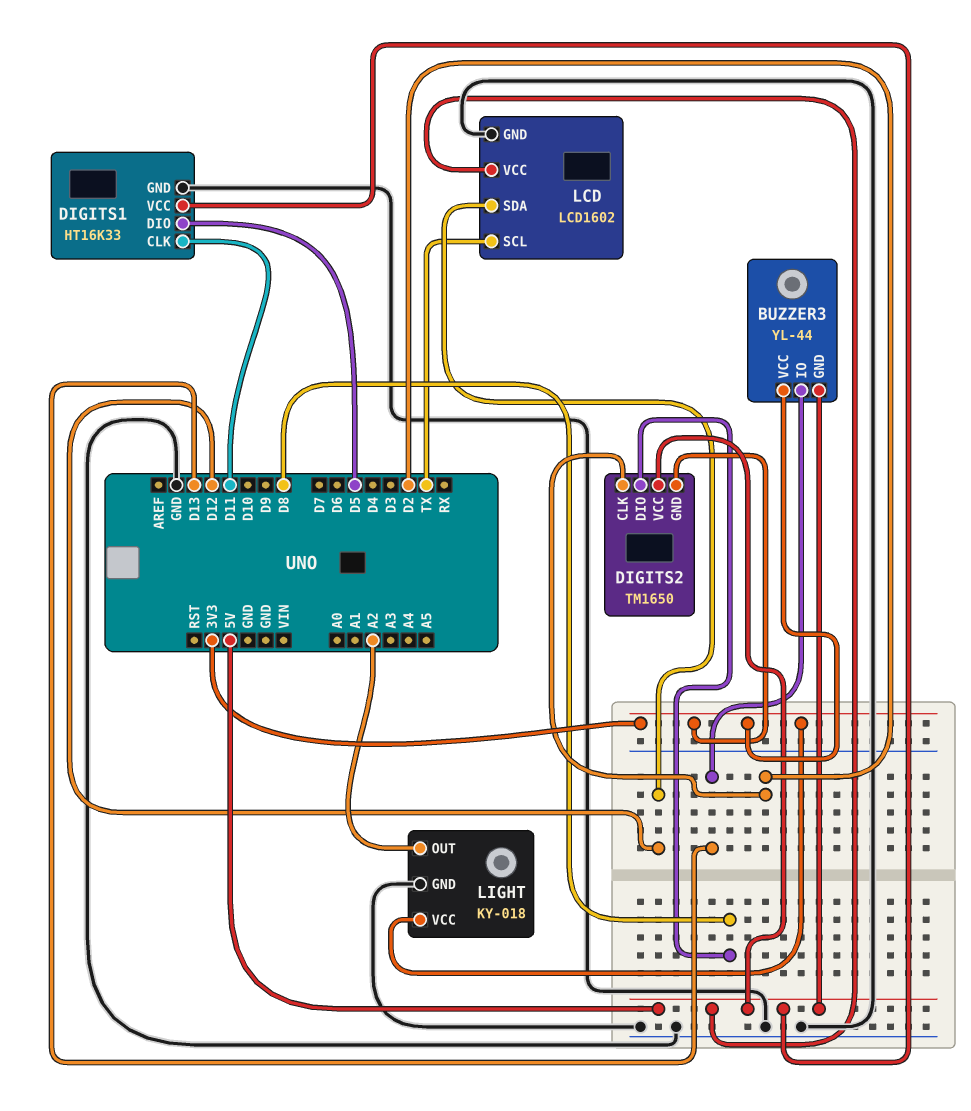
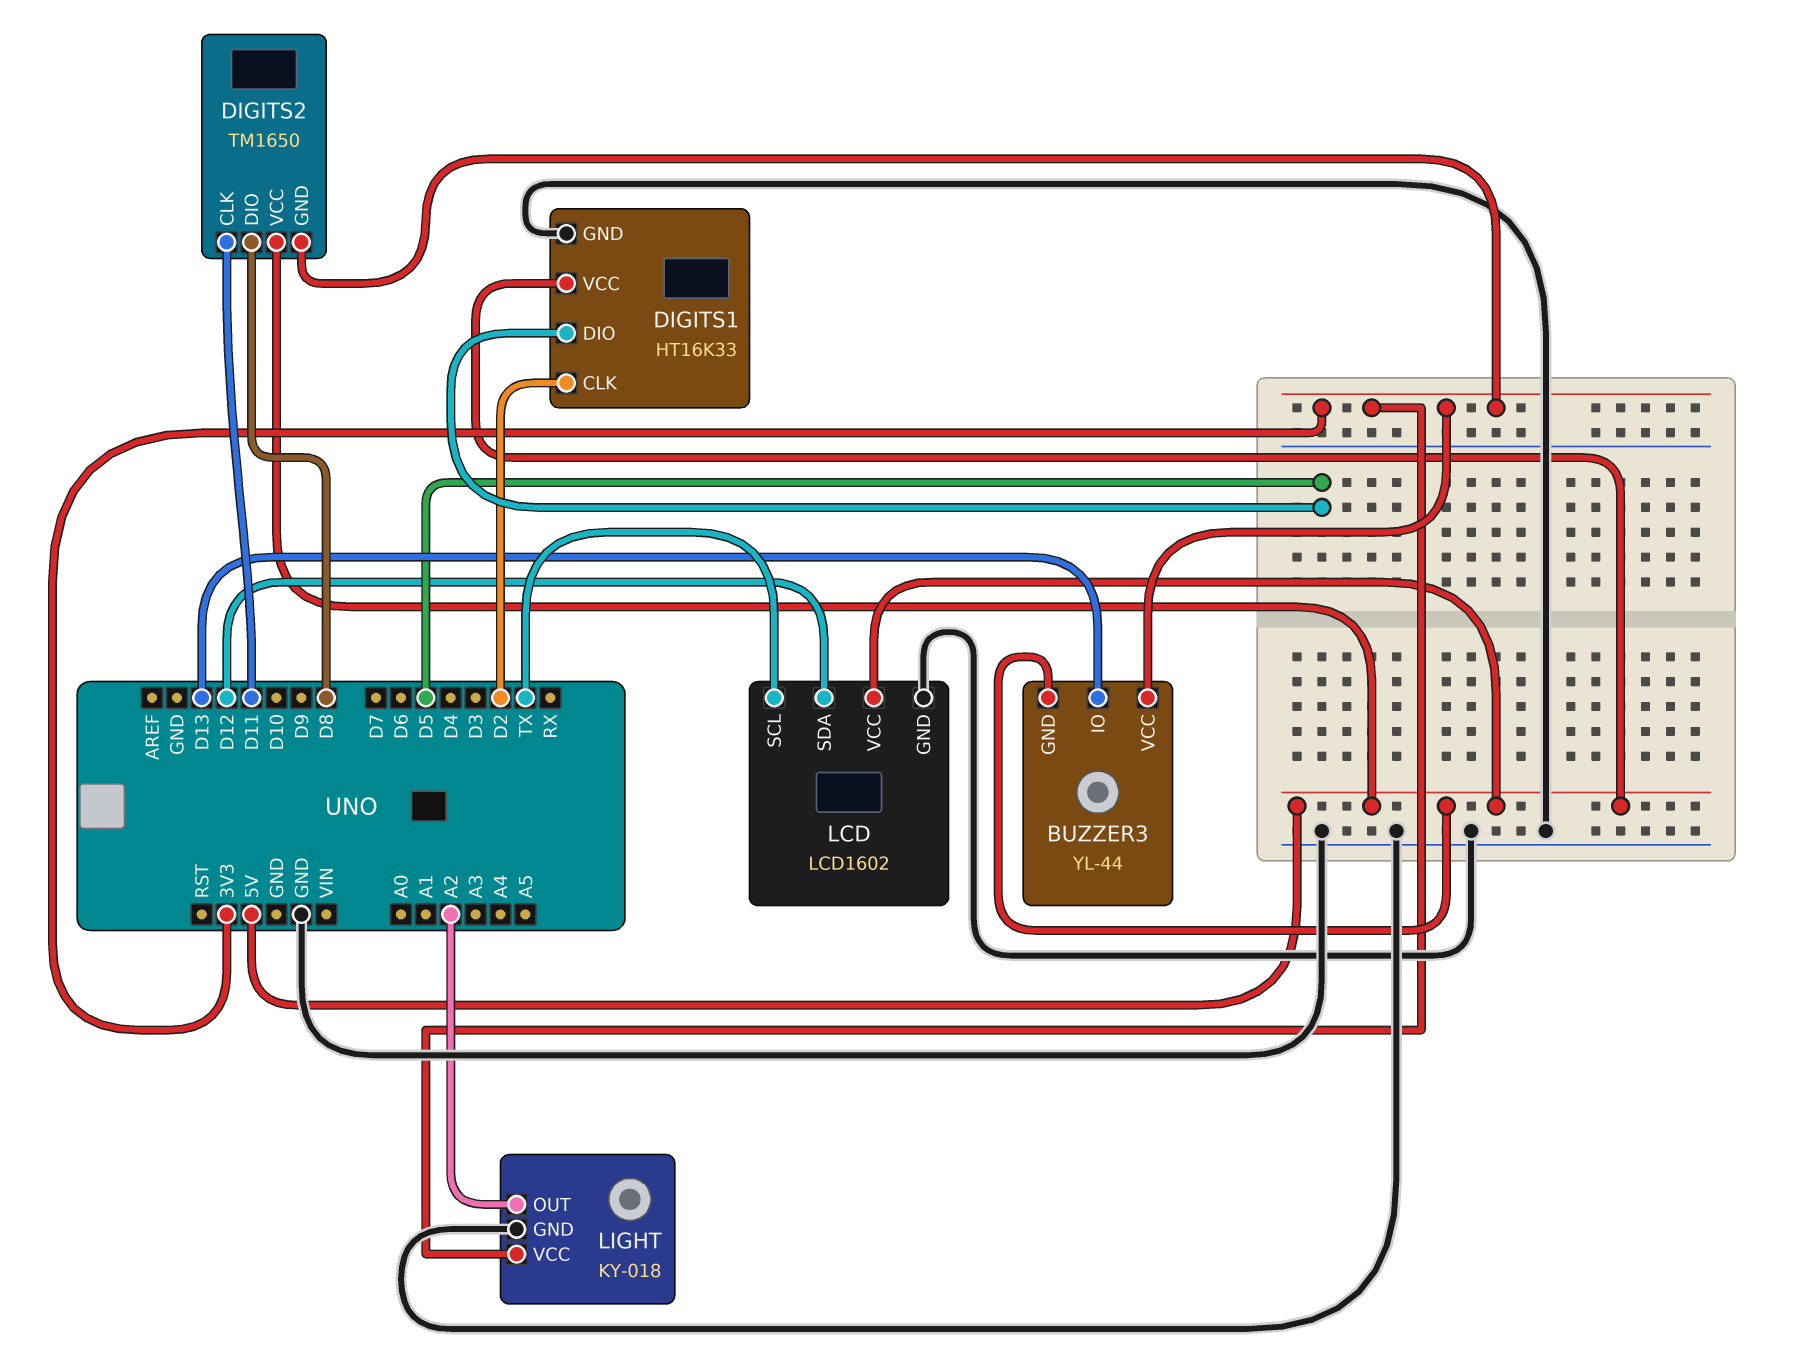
DIGITS1 pin CLK: D11 -> D2
DIGITS2 pin CLK: D2 -> D11

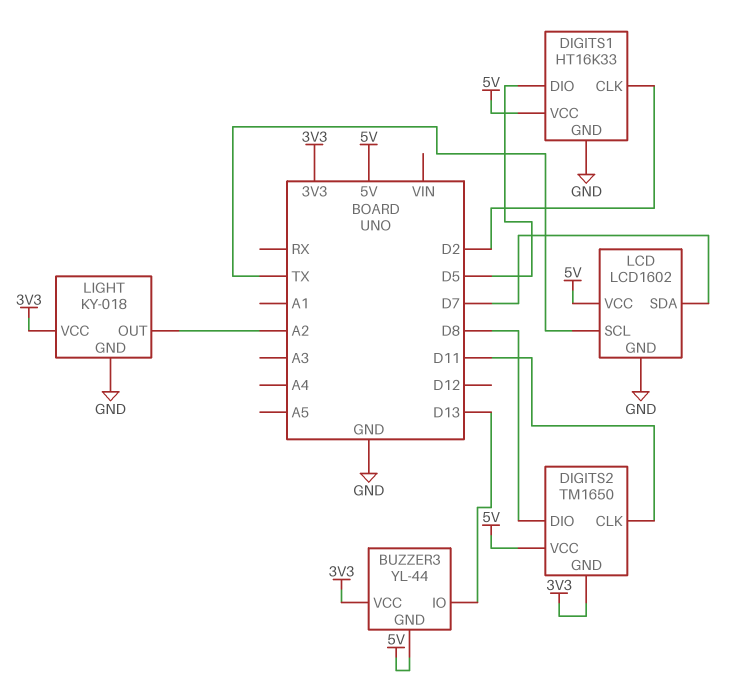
LCD pin SDA: D12 -> D7

